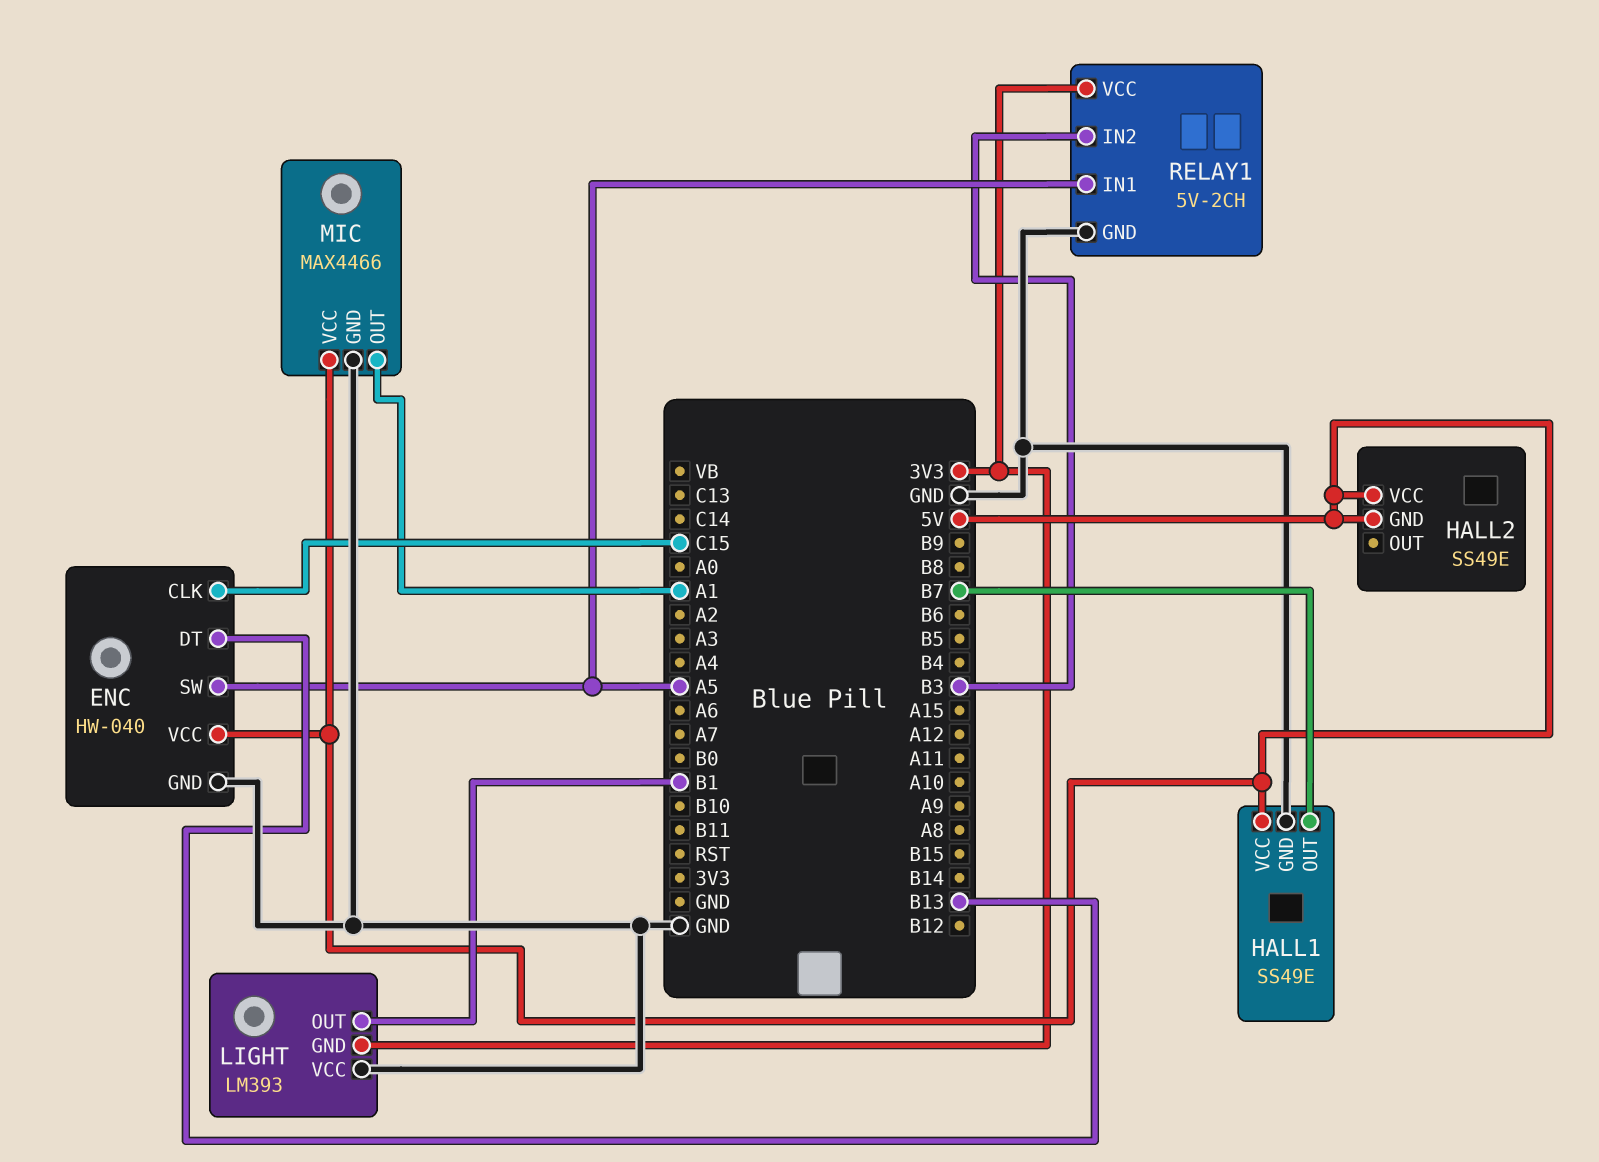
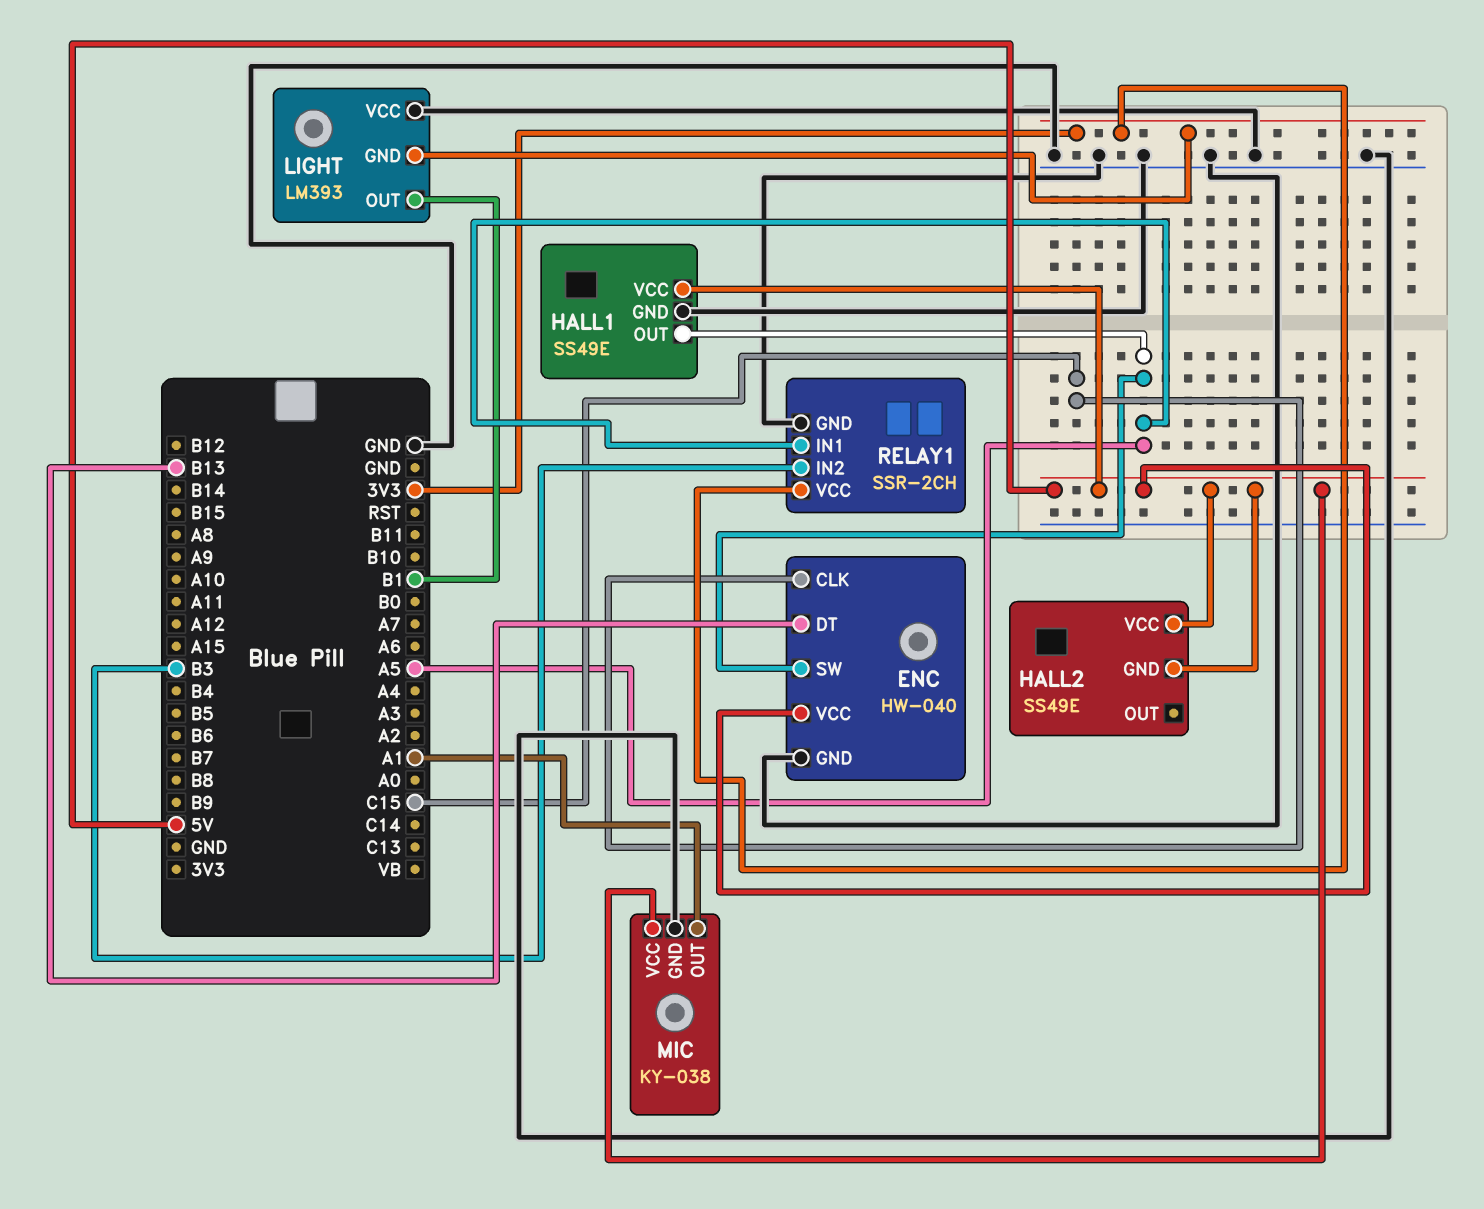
HALL1 pin OUT: B7 -> A5
MIC: MAX4466 -> KY-038
RELAY1: 5V-2CH -> SSR-2CH

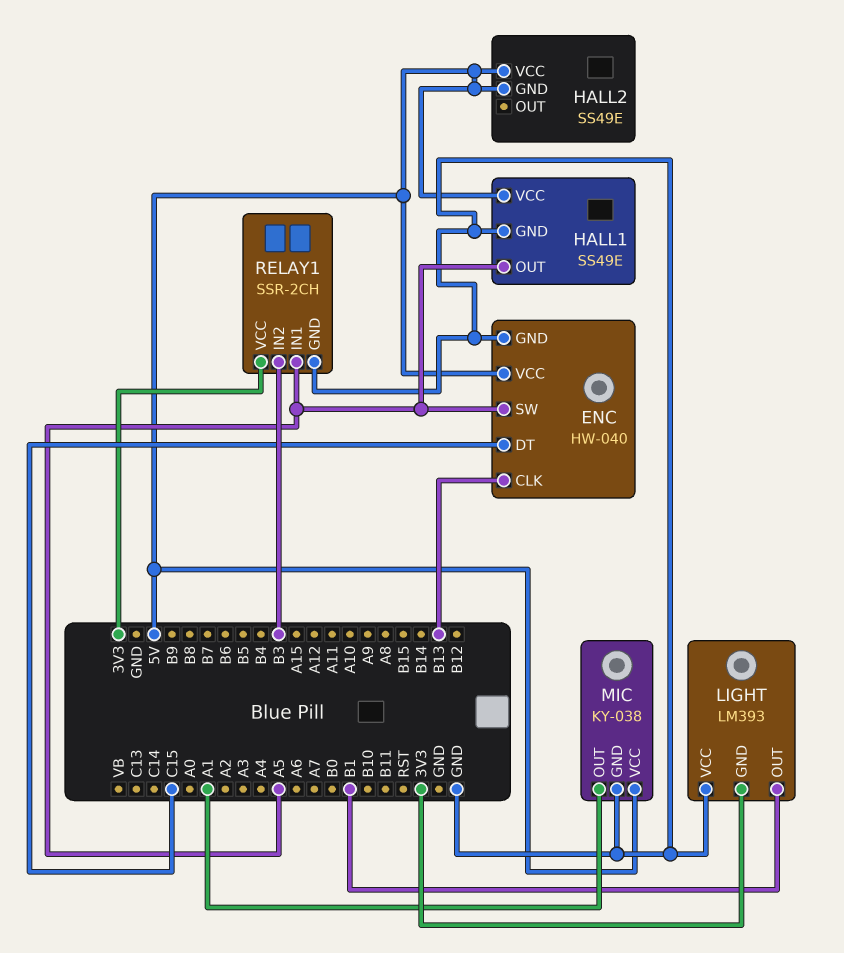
ENC pin CLK: C15 -> B13
ENC pin DT: B13 -> C15

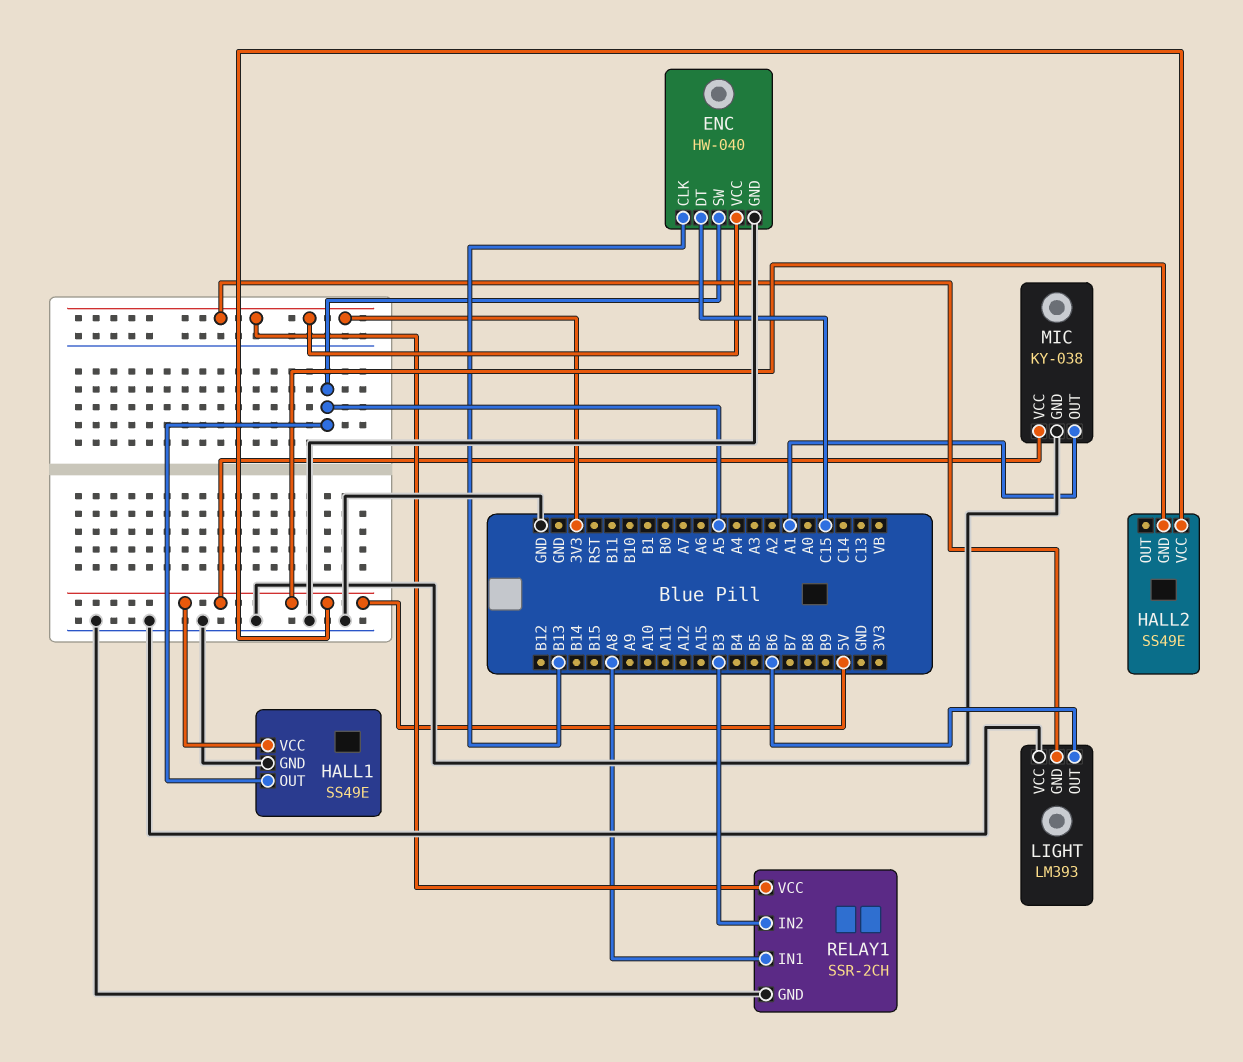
ENC pin VCC: 5V -> 3V3
LIGHT pin OUT: B1 -> B6
RELAY1 pin IN1: A5 -> A8

